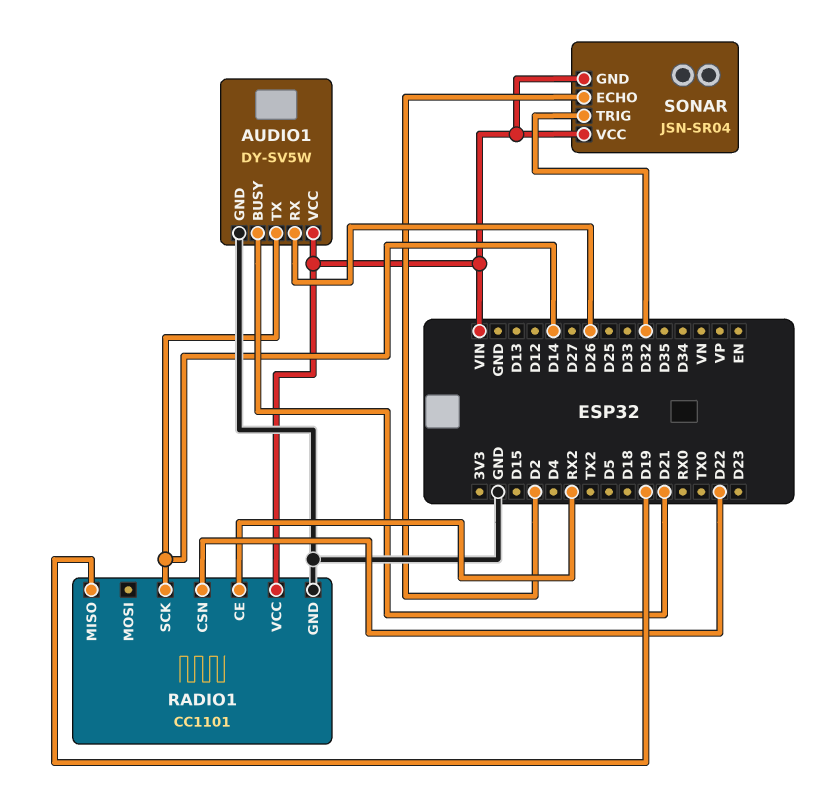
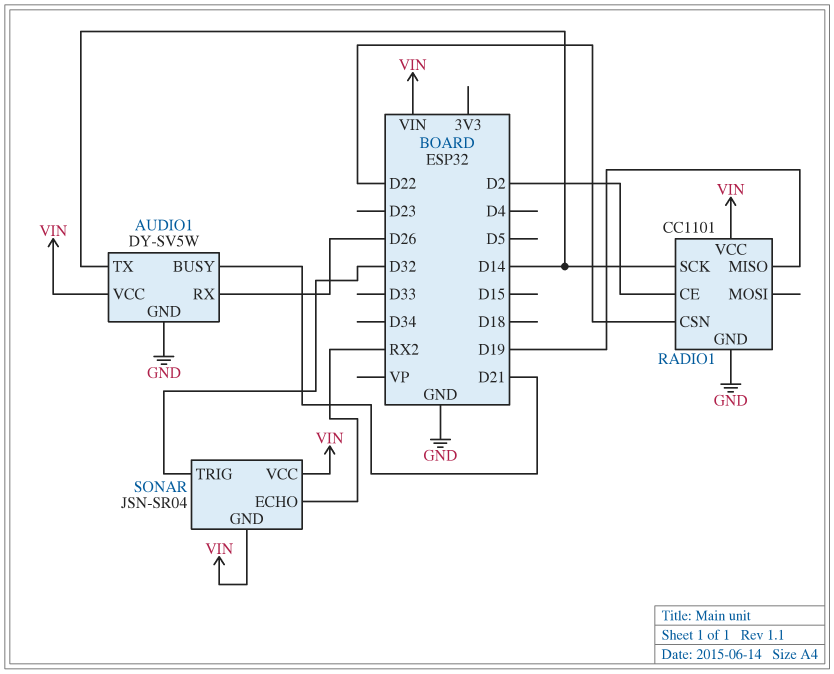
RADIO1 pin CE: RX2 -> D2
SONAR pin ECHO: D2 -> RX2

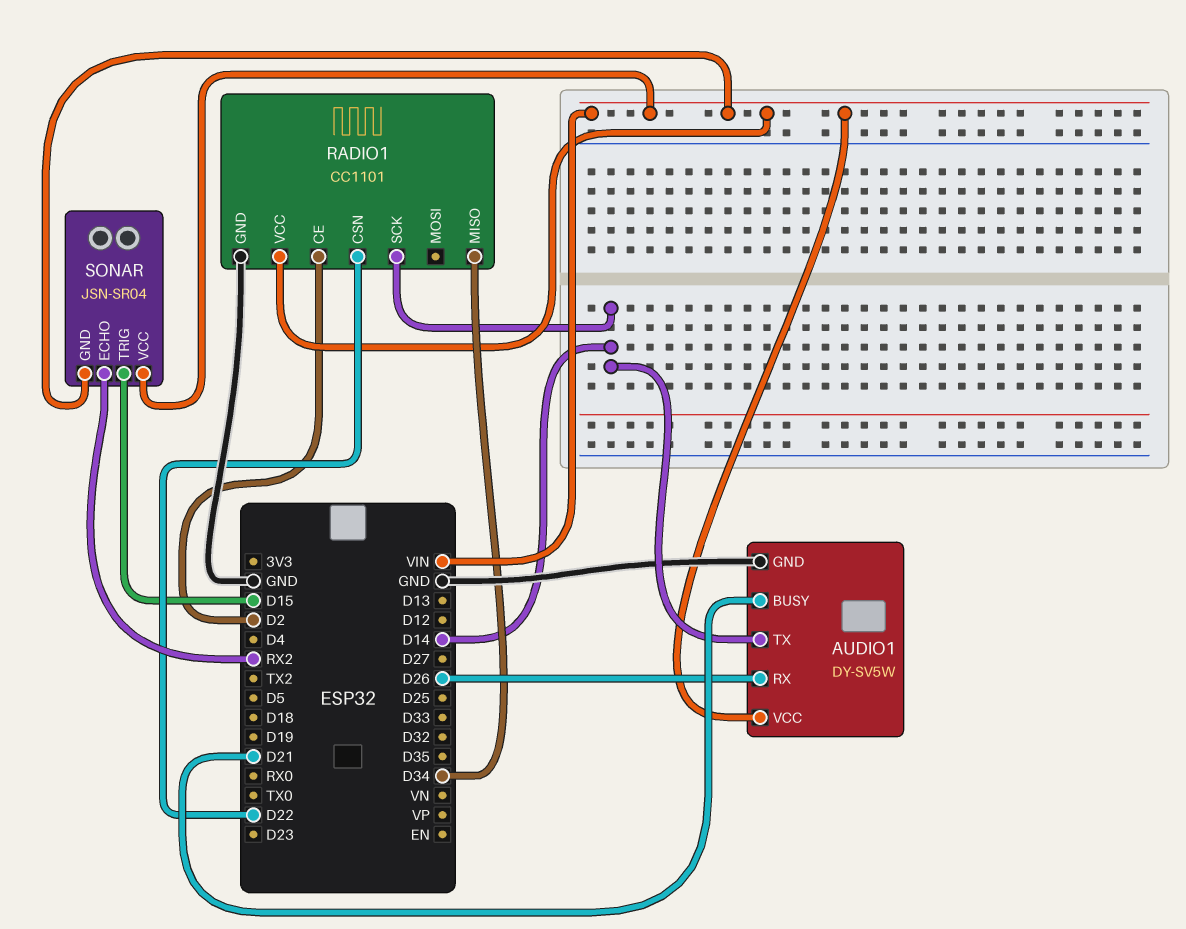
RADIO1 pin MISO: D19 -> D34
SONAR pin TRIG: D32 -> D15

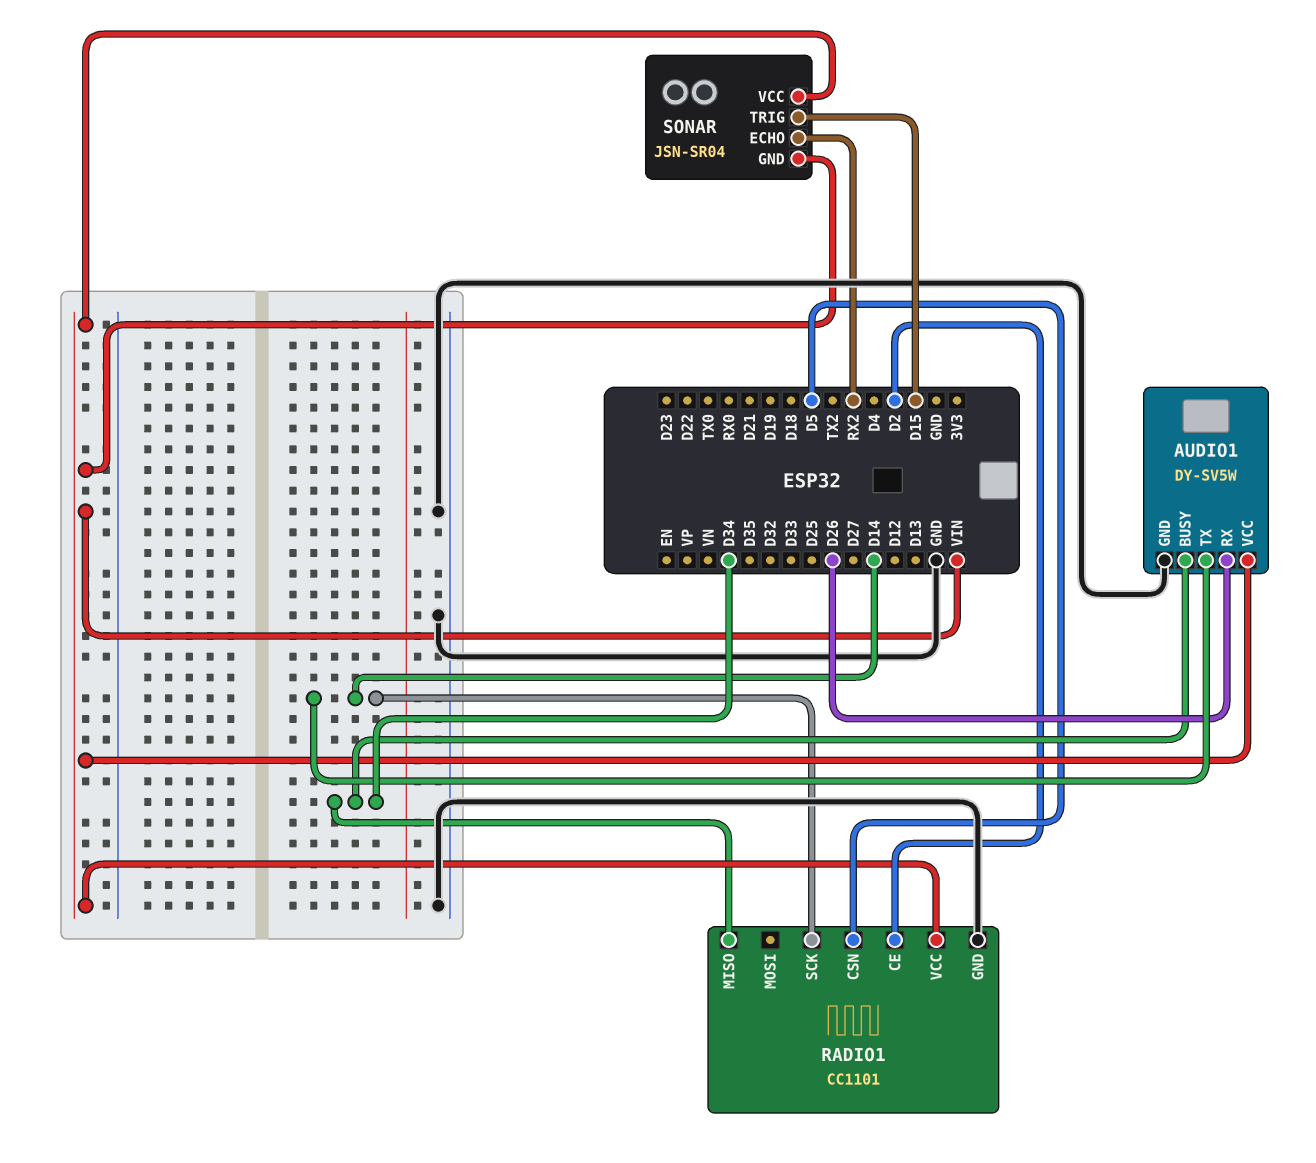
AUDIO1 pin BUSY: D21 -> D34
RADIO1 pin CSN: D22 -> D5

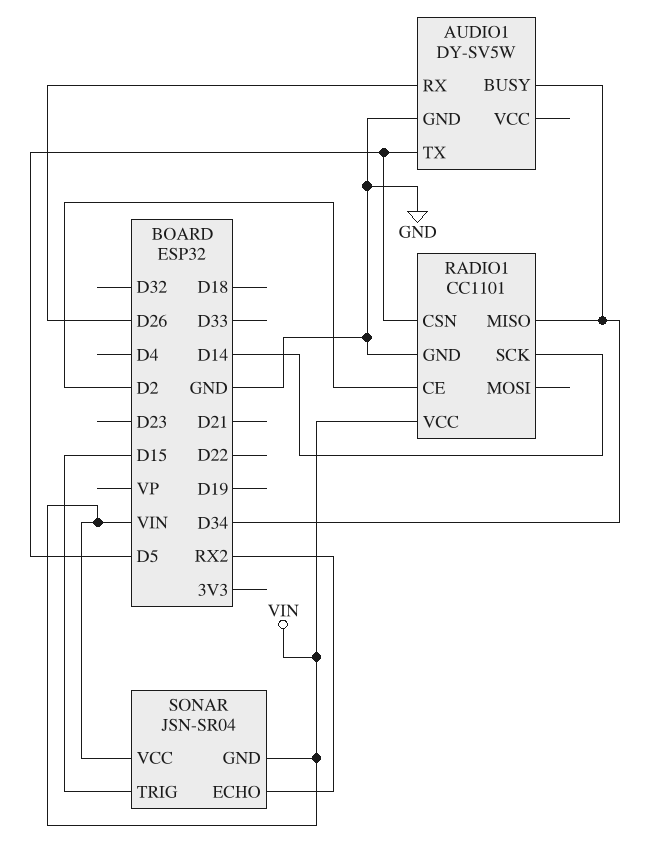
AUDIO1 pin TX: D14 -> D5
AUDIO1 pin VCC: VIN -> none

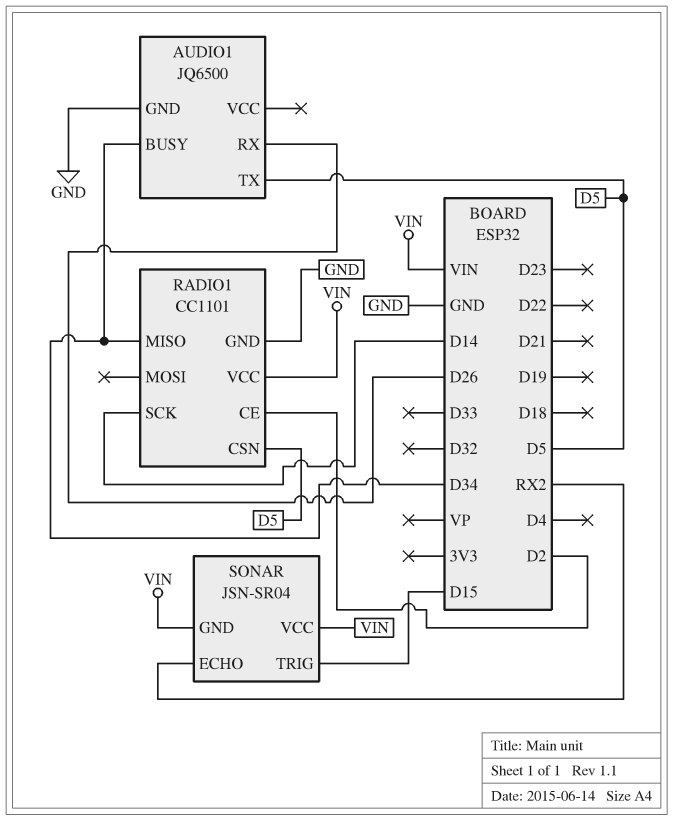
AUDIO1: DY-SV5W -> JQ6500

